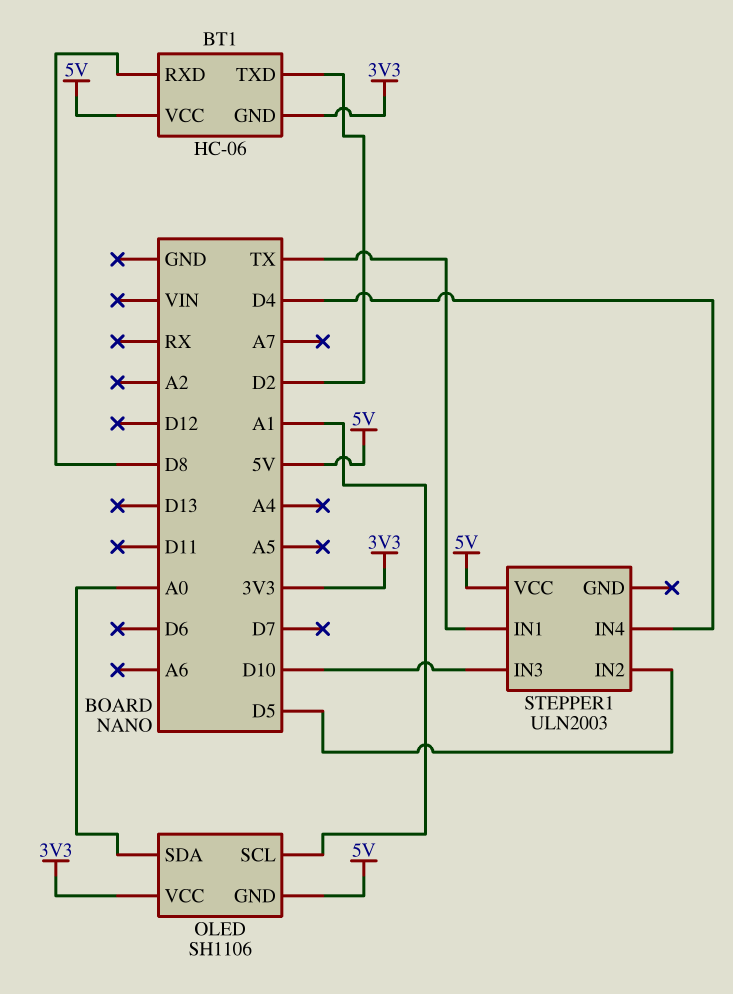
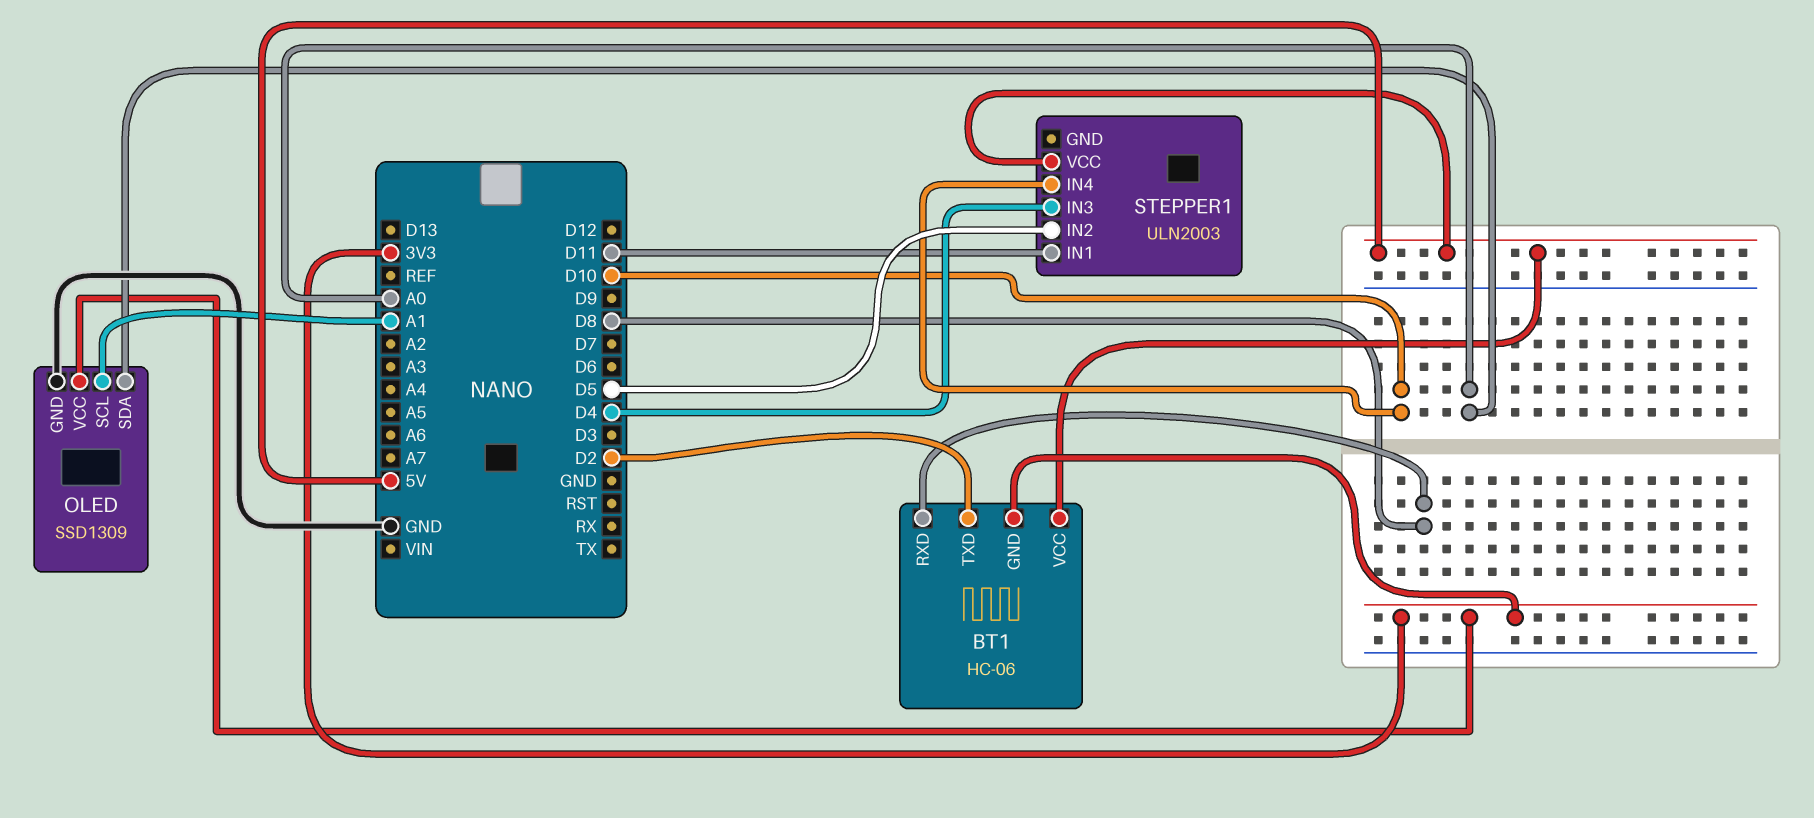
OLED: SH1106 -> SSD1309
OLED pin GND: 5V -> GND
STEPPER1 pin IN1: TX -> D11
STEPPER1 pin IN3: D10 -> D4
STEPPER1 pin IN4: D4 -> D10

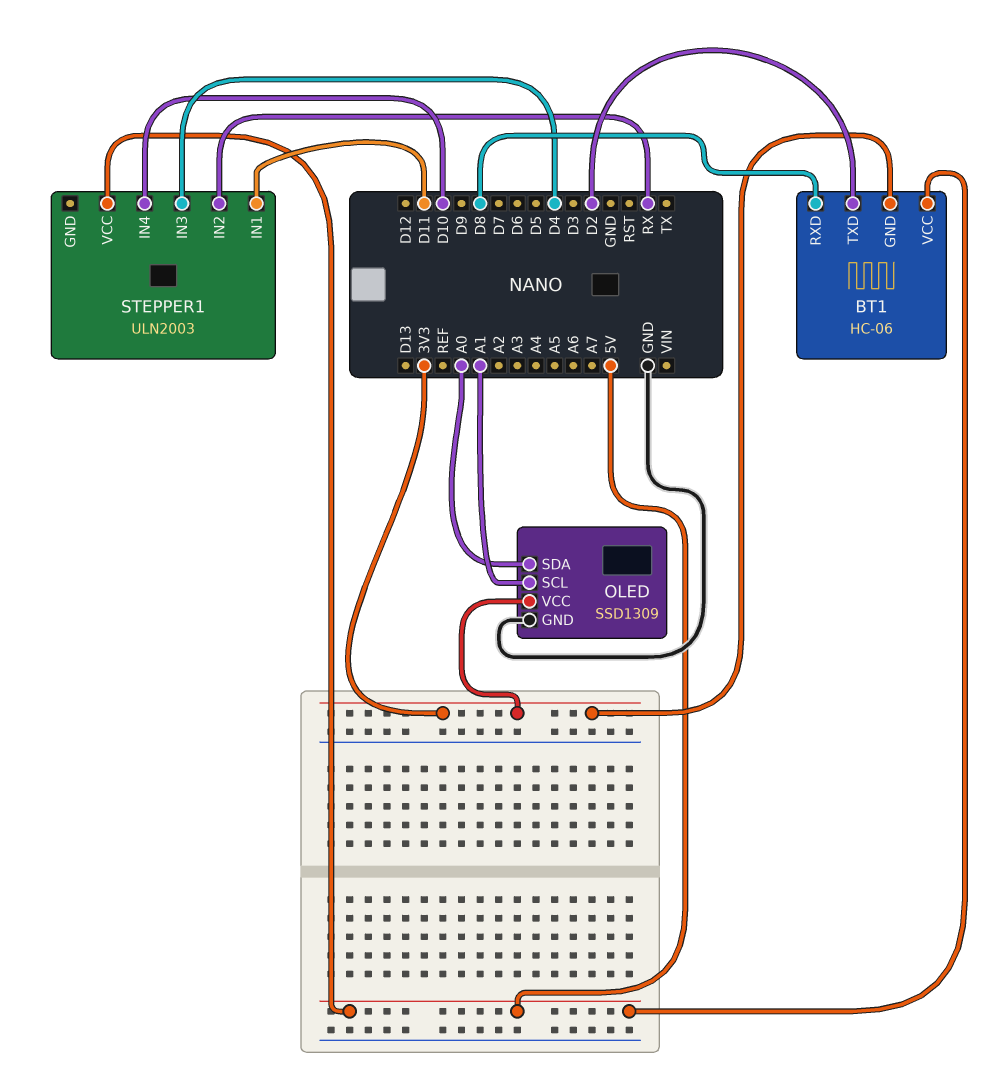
STEPPER1 pin IN2: D5 -> RX

